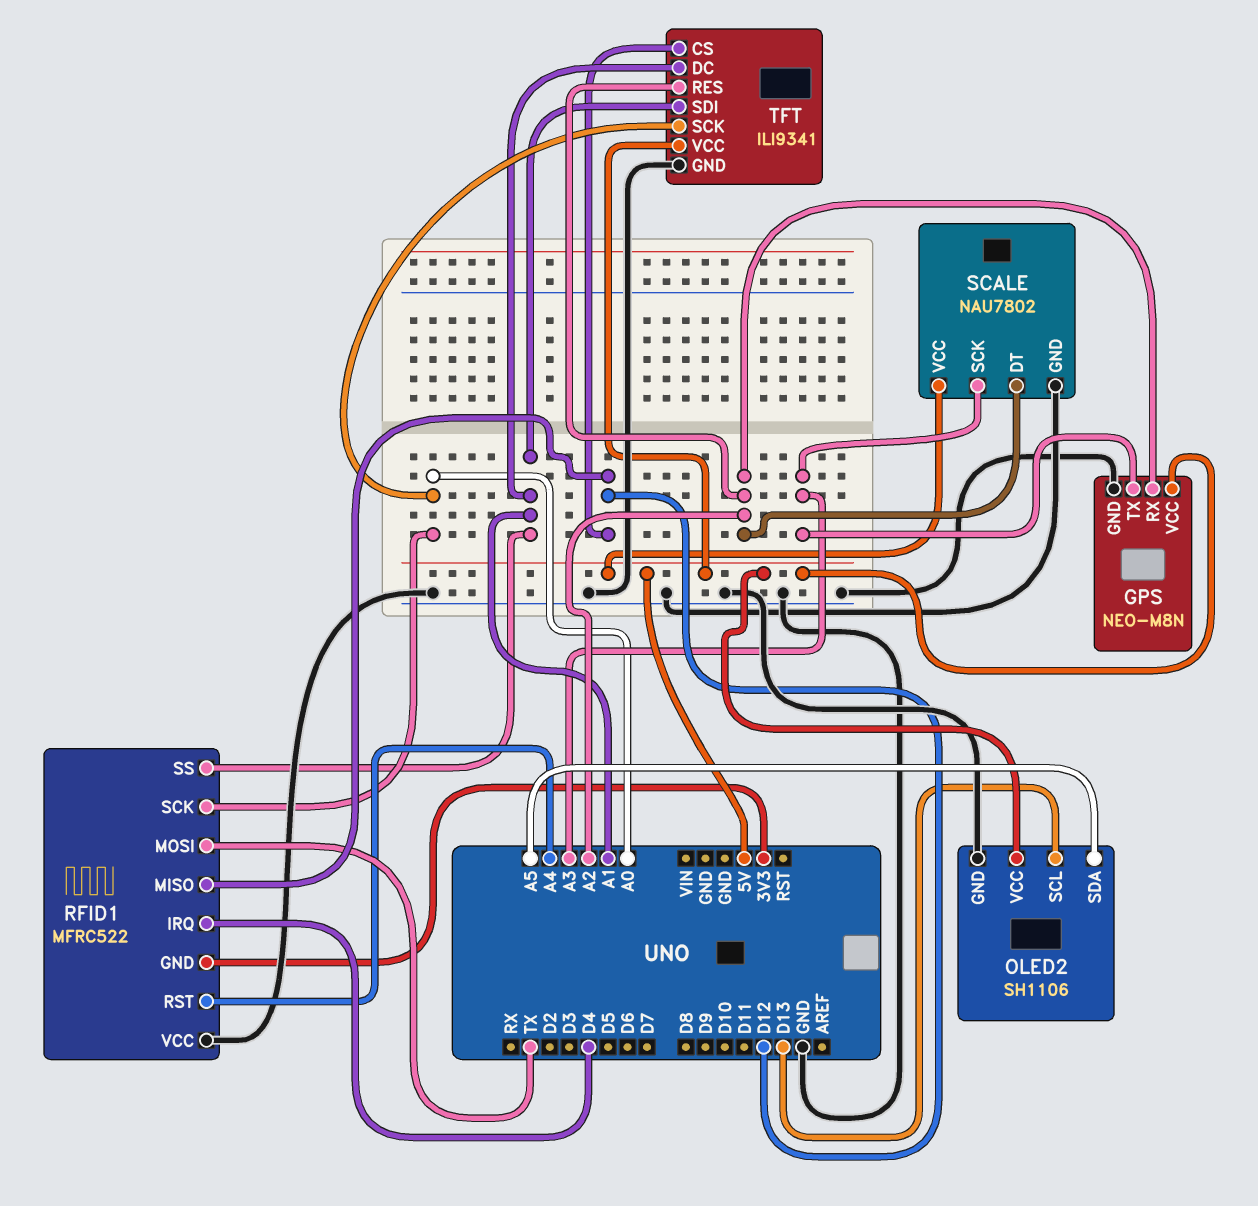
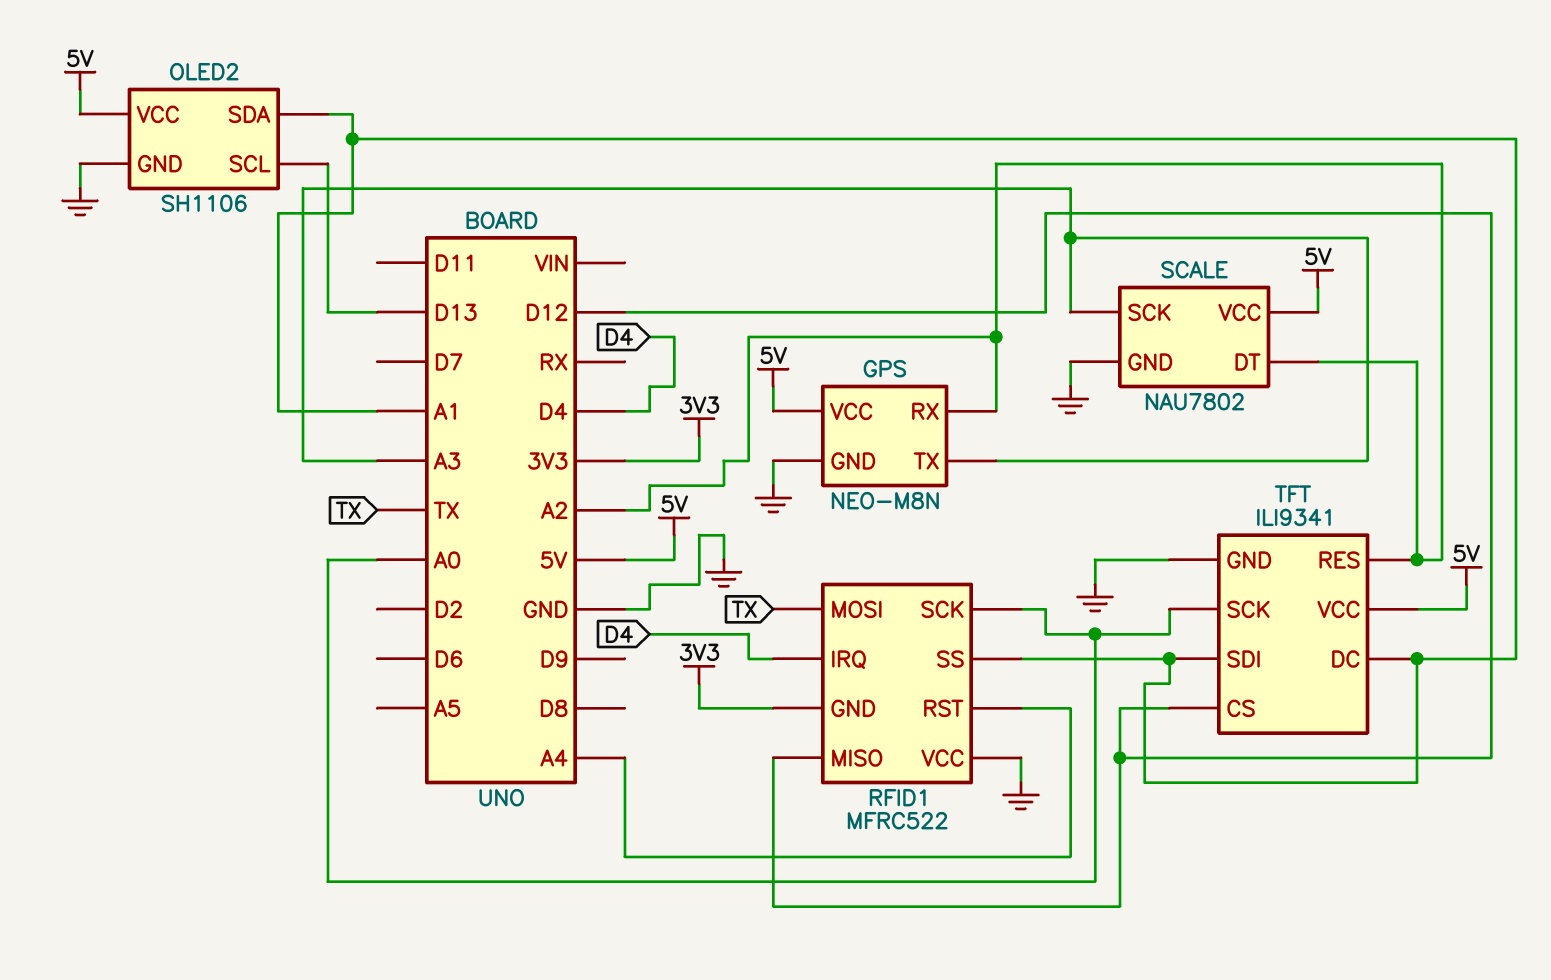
OLED2 pin SDA: A5 -> A1

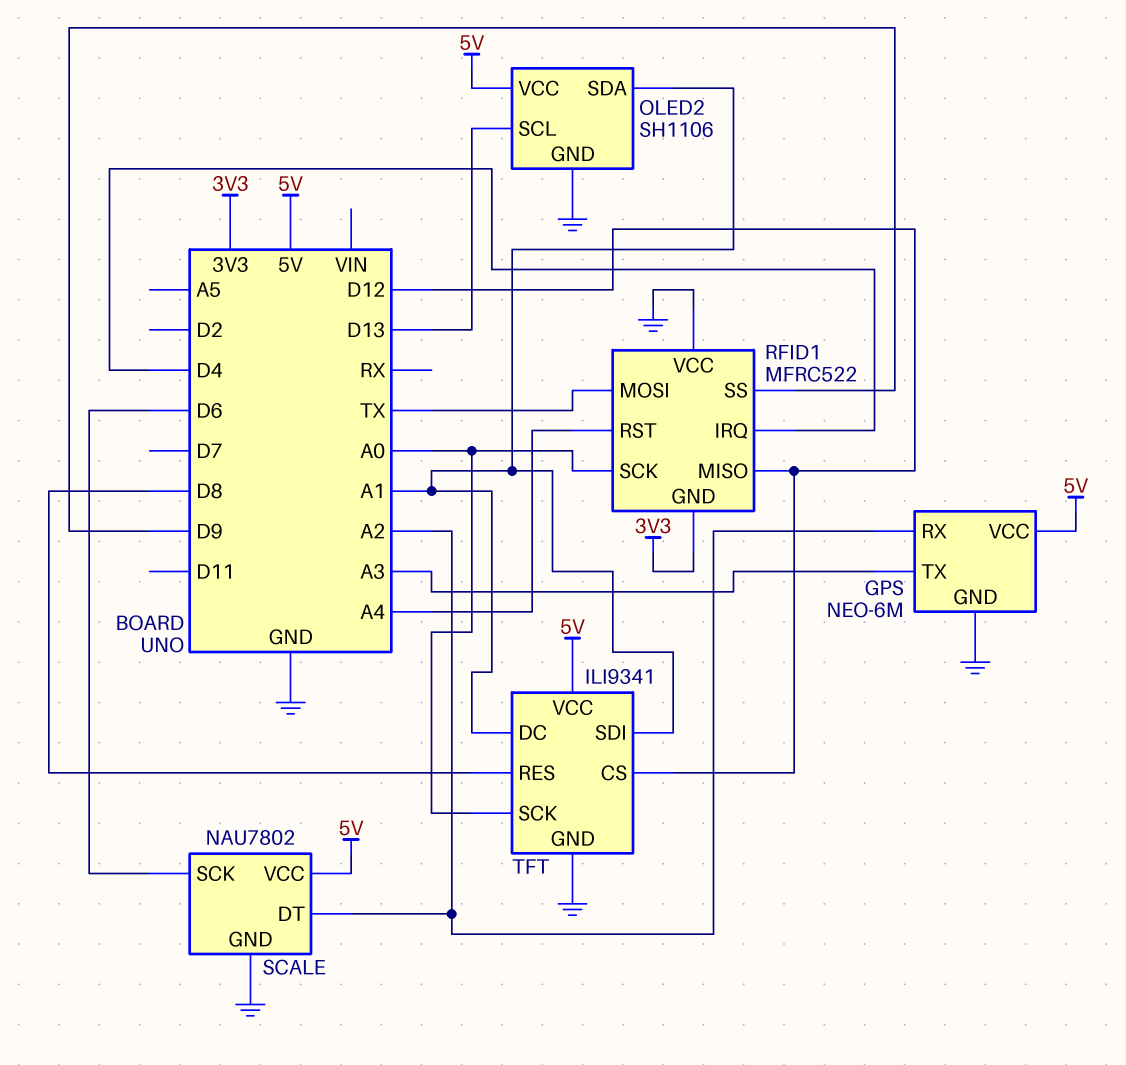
GPS: NEO-M8N -> NEO-6M
RFID1 pin SS: A1 -> D9
SCALE pin SCK: A3 -> D6
TFT pin RES: A2 -> D8

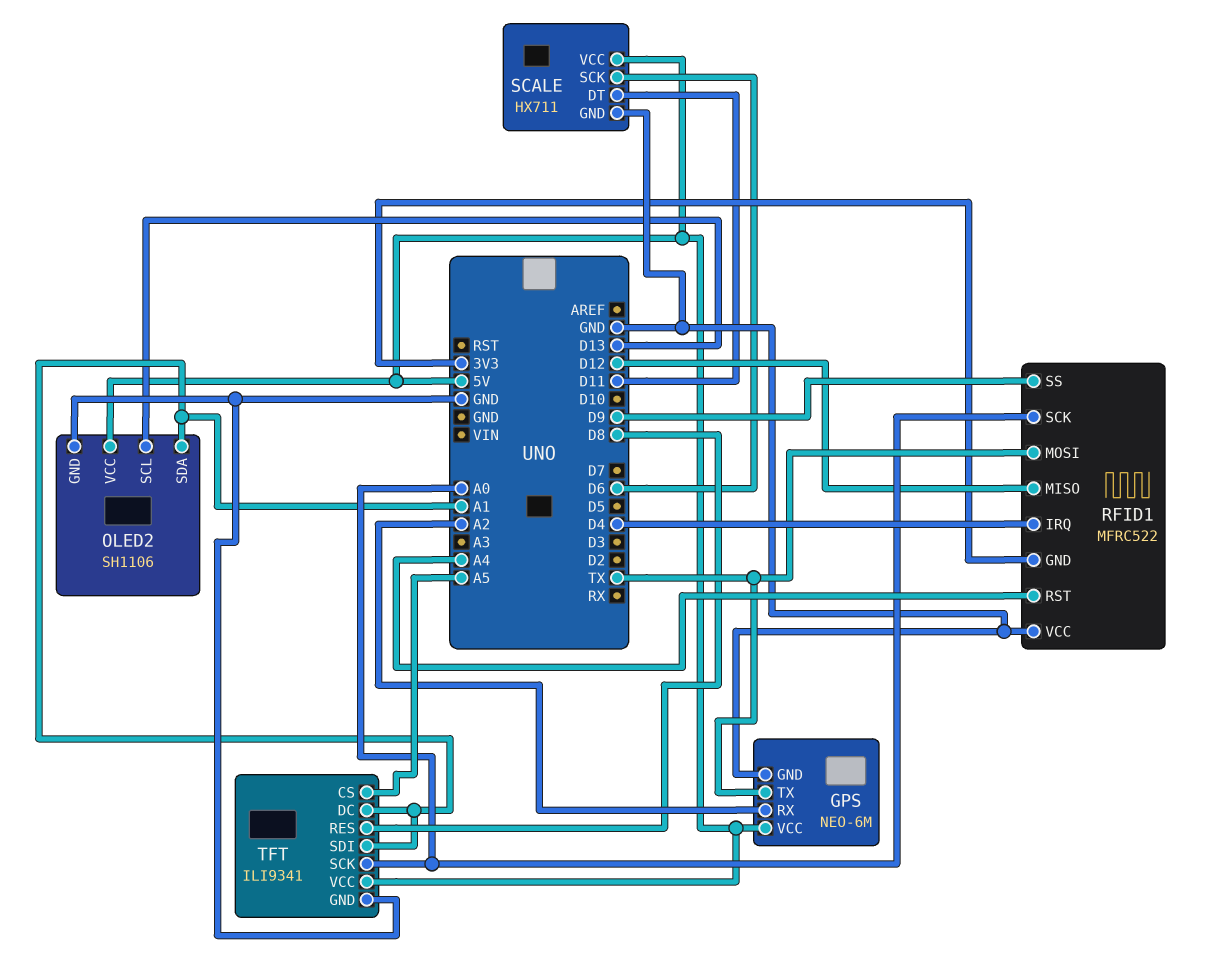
GPS pin TX: A3 -> TX
SCALE: NAU7802 -> HX711
SCALE pin DT: A2 -> D11
TFT pin CS: D12 -> A5

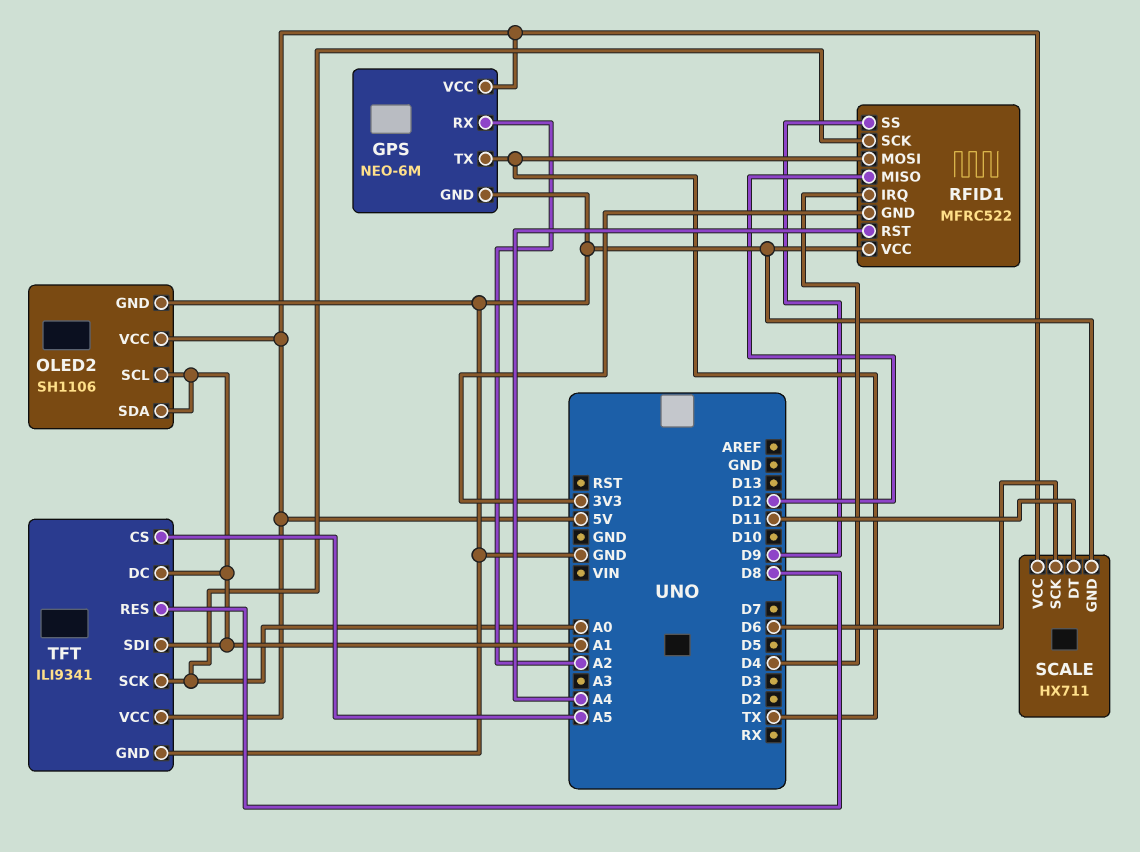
OLED2 pin SCL: D13 -> A1

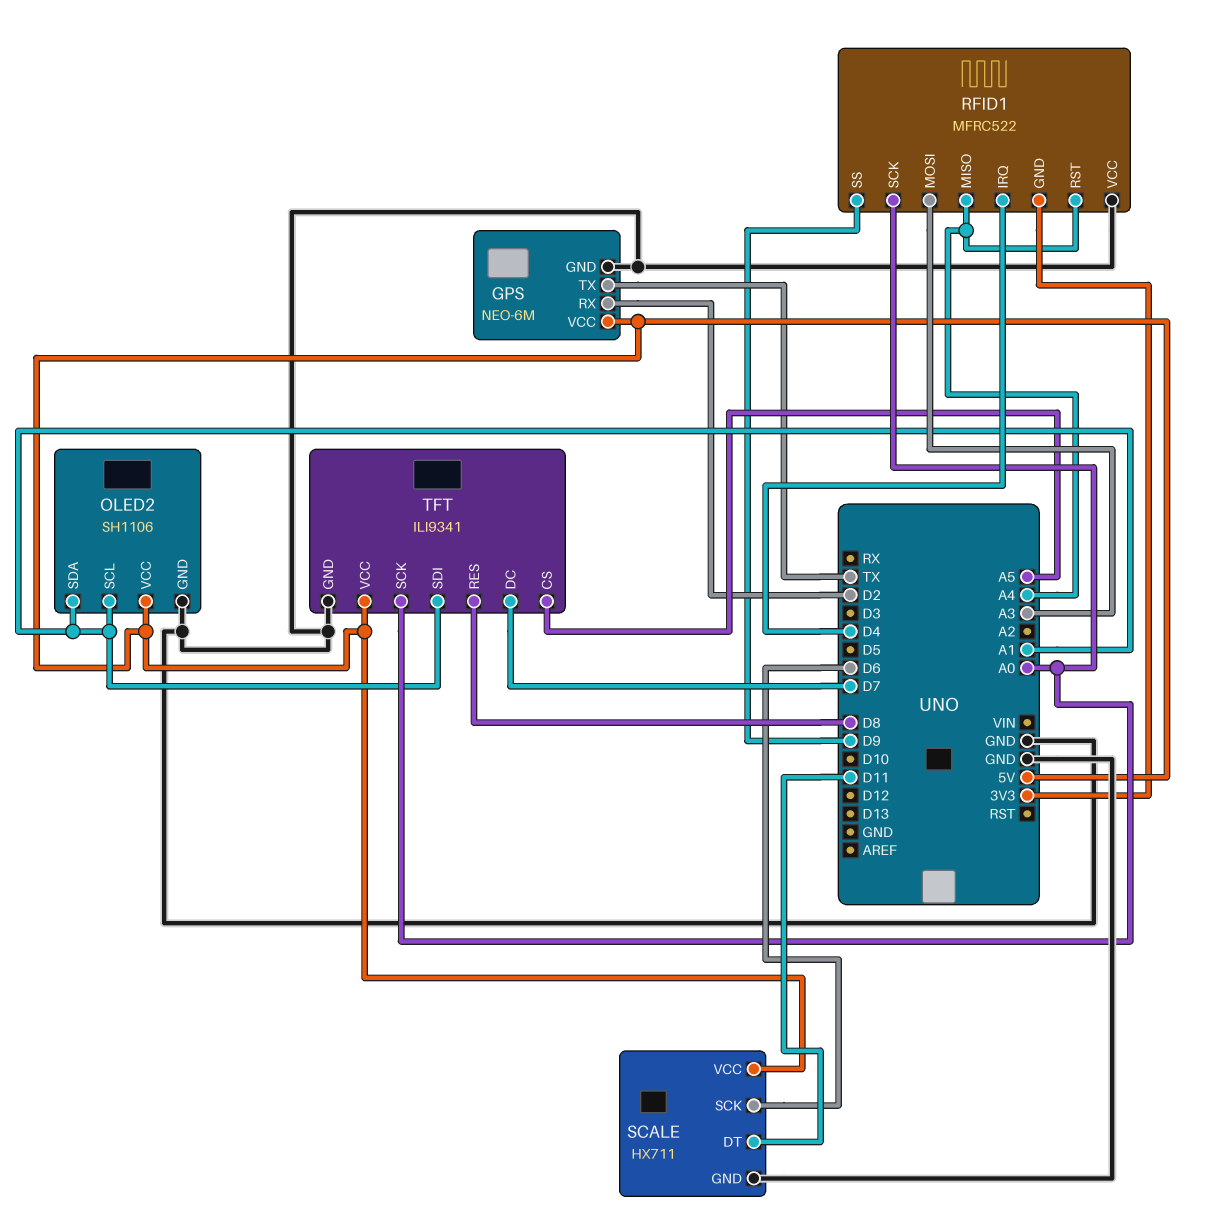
GPS pin RX: A2 -> D2
RFID1 pin MISO: D12 -> A4
RFID1 pin MOSI: TX -> A3
TFT pin DC: A1 -> D7

